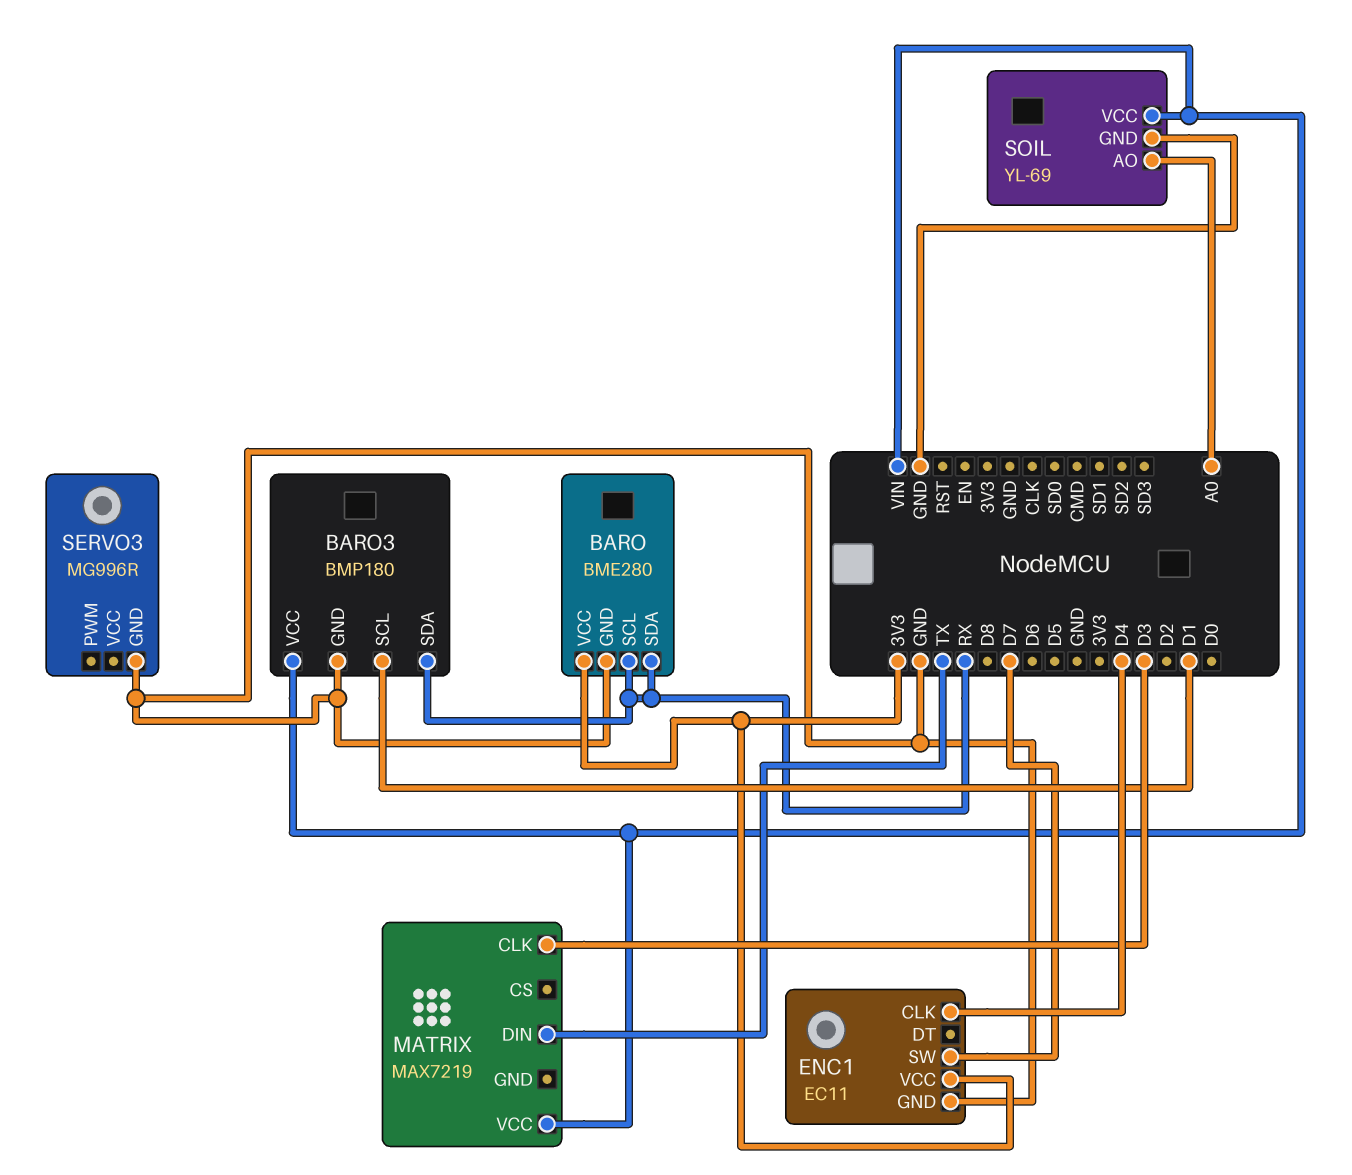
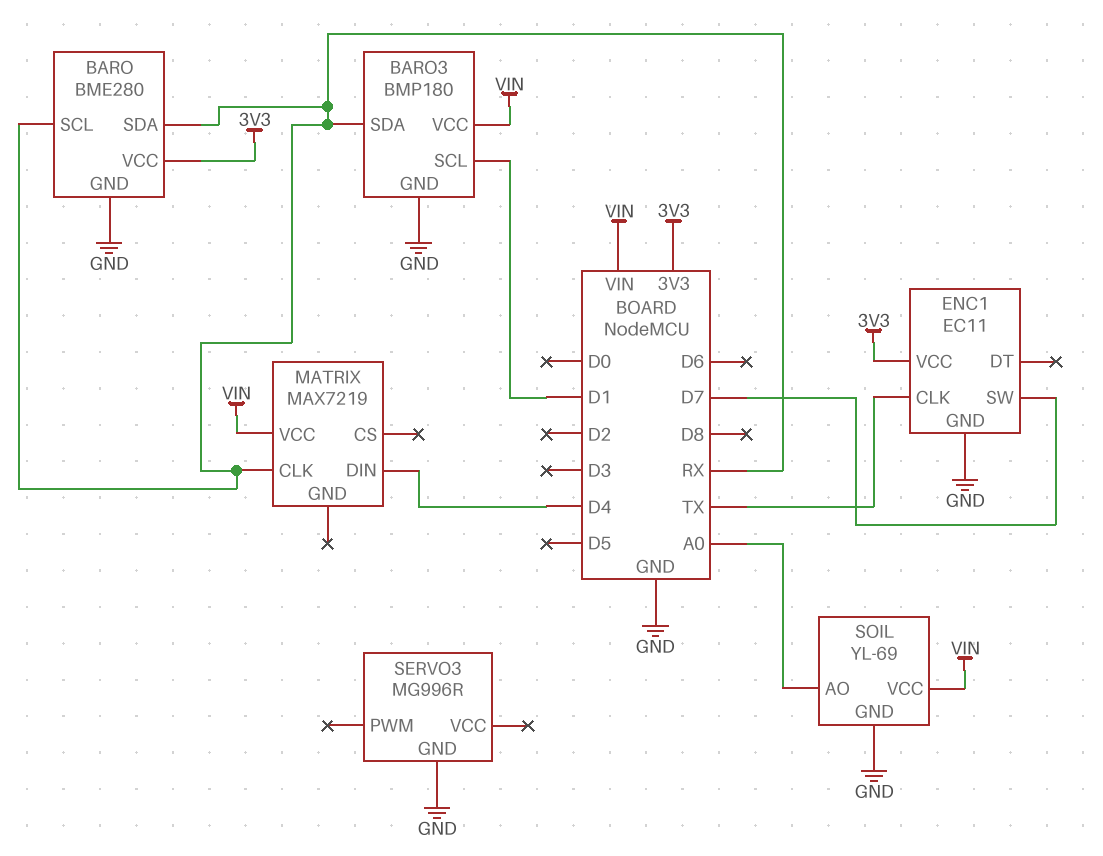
ENC1 pin CLK: D4 -> TX
MATRIX pin CLK: D3 -> RX
MATRIX pin DIN: TX -> D4

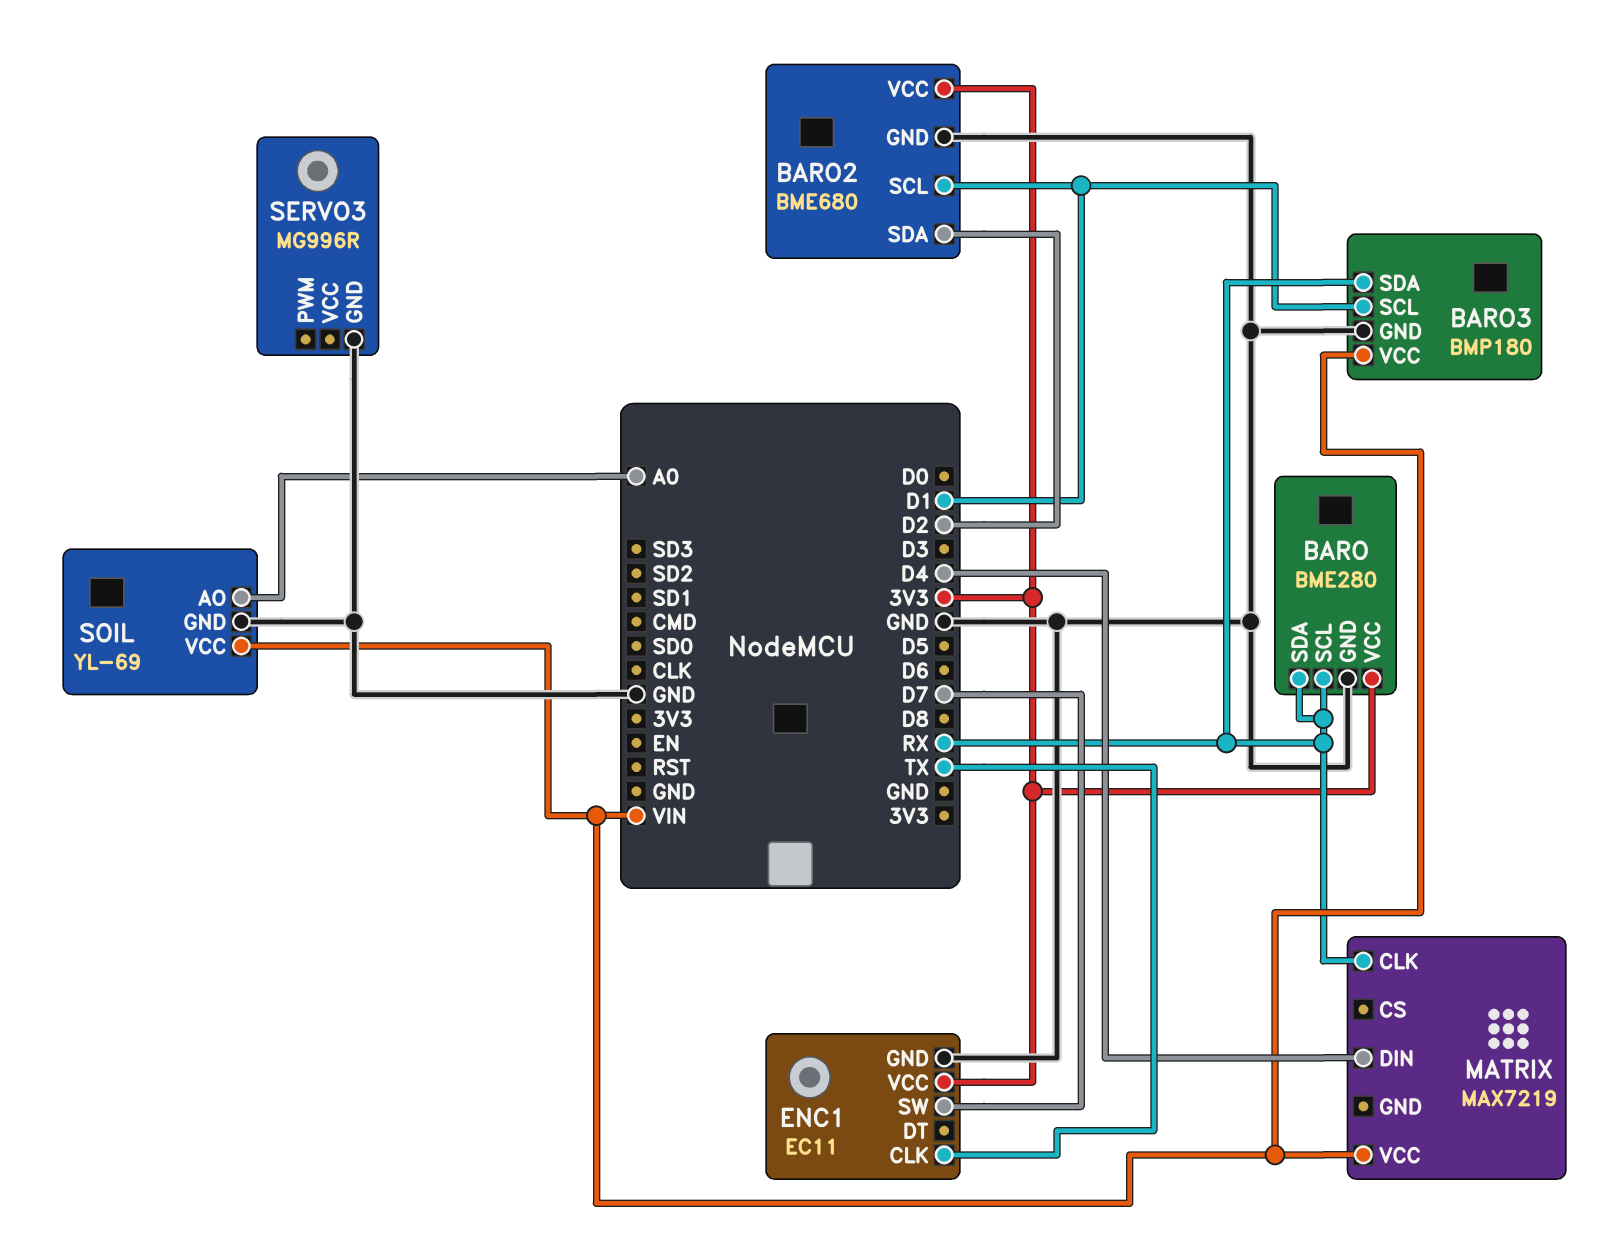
BARO2: none -> BME680
BARO2 pin GND: none -> GND
BARO2 pin SCL: none -> D1
BARO2 pin SDA: none -> D2
BARO2 pin VCC: none -> 3V3

